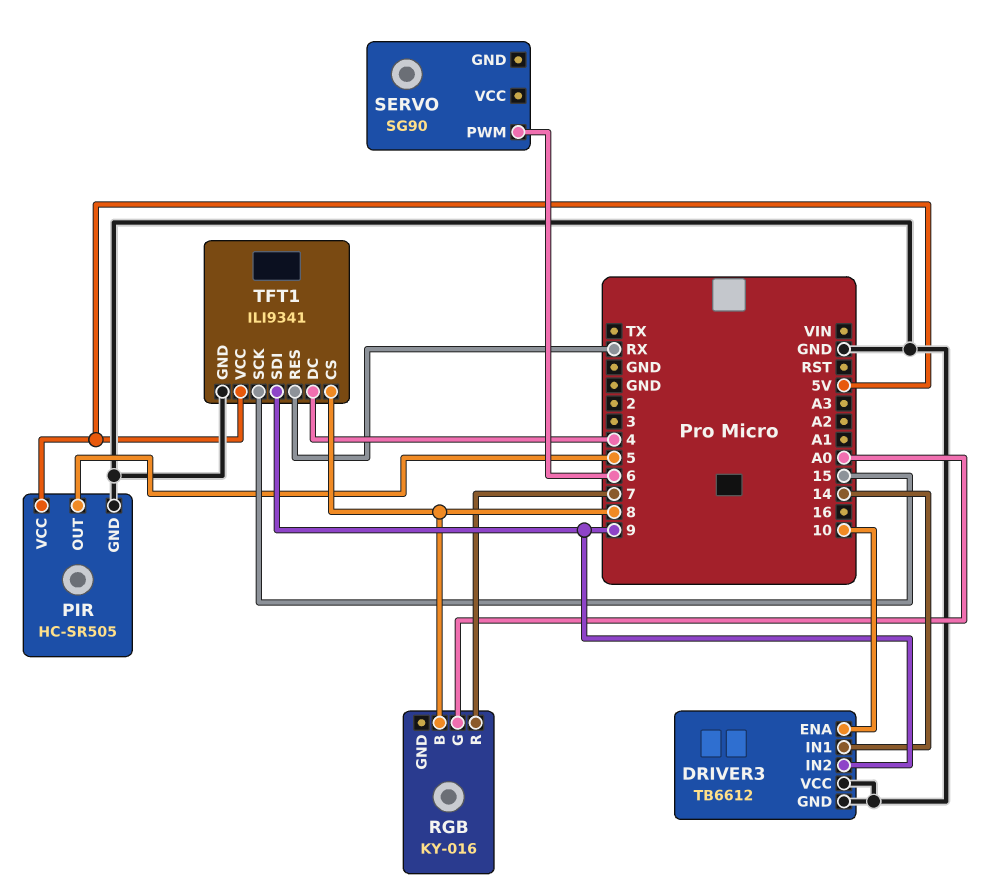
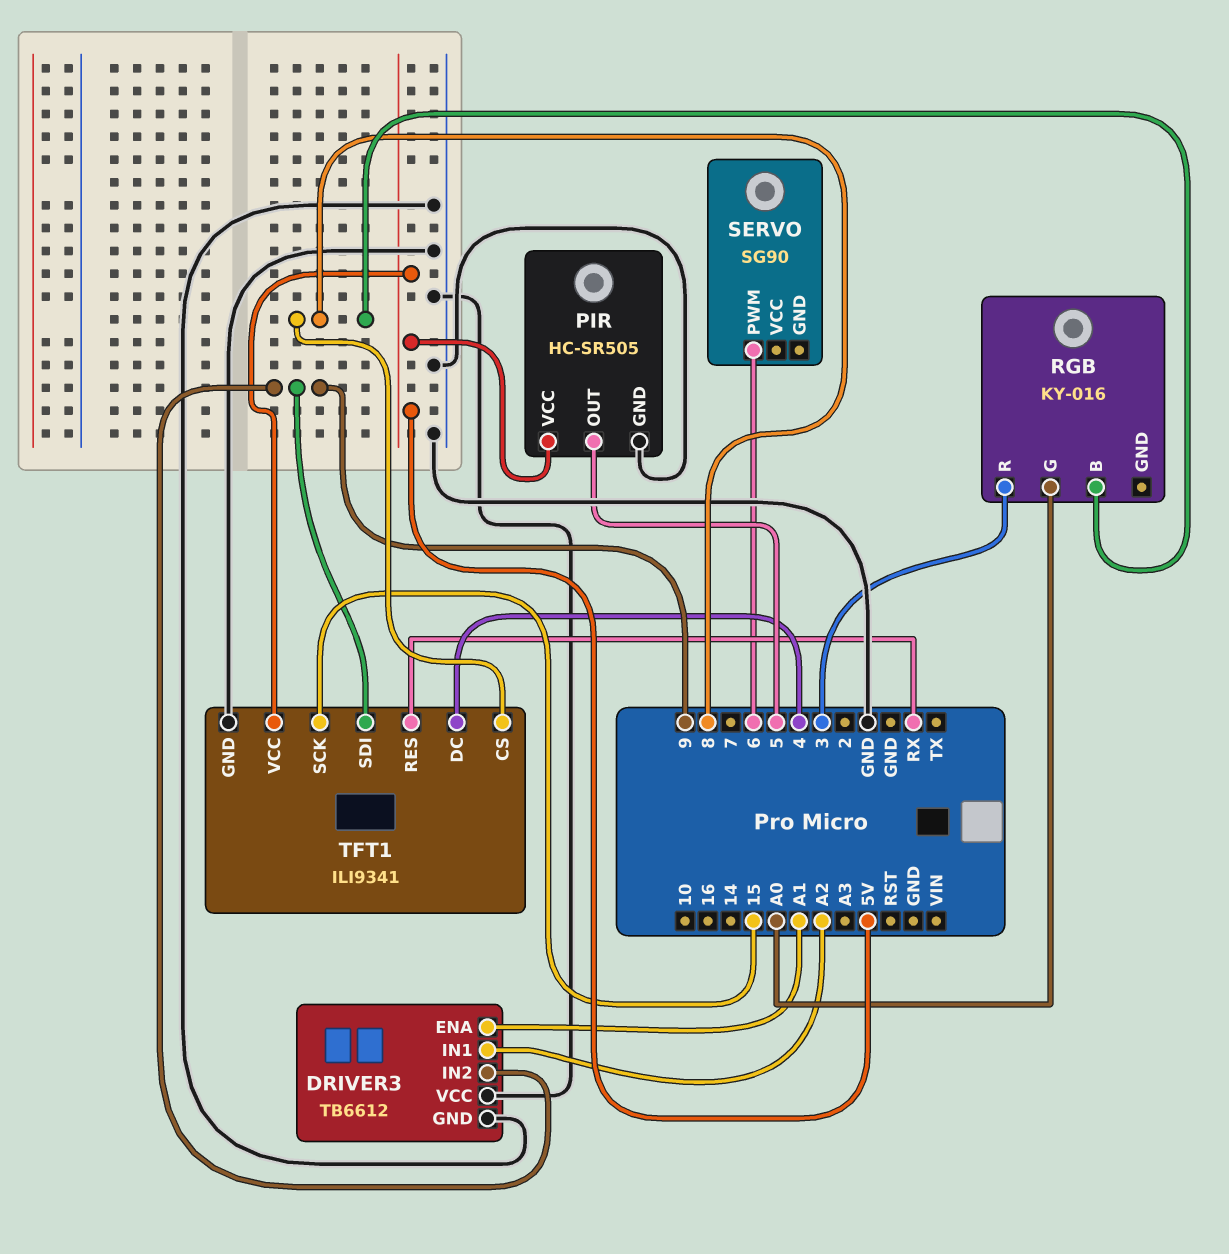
DRIVER3 pin ENA: 10 -> A1
DRIVER3 pin IN1: 14 -> A2
RGB pin R: 7 -> 3

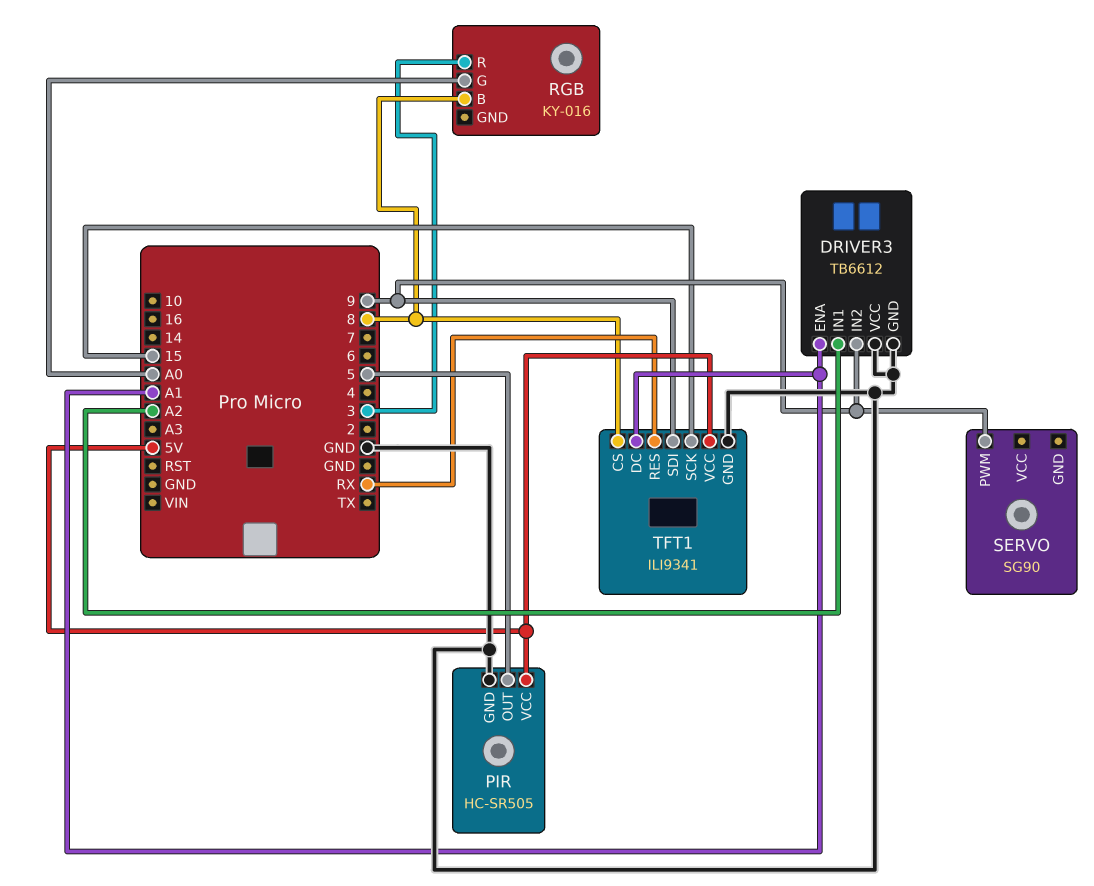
SERVO pin PWM: 6 -> 9
TFT1 pin DC: 4 -> A1

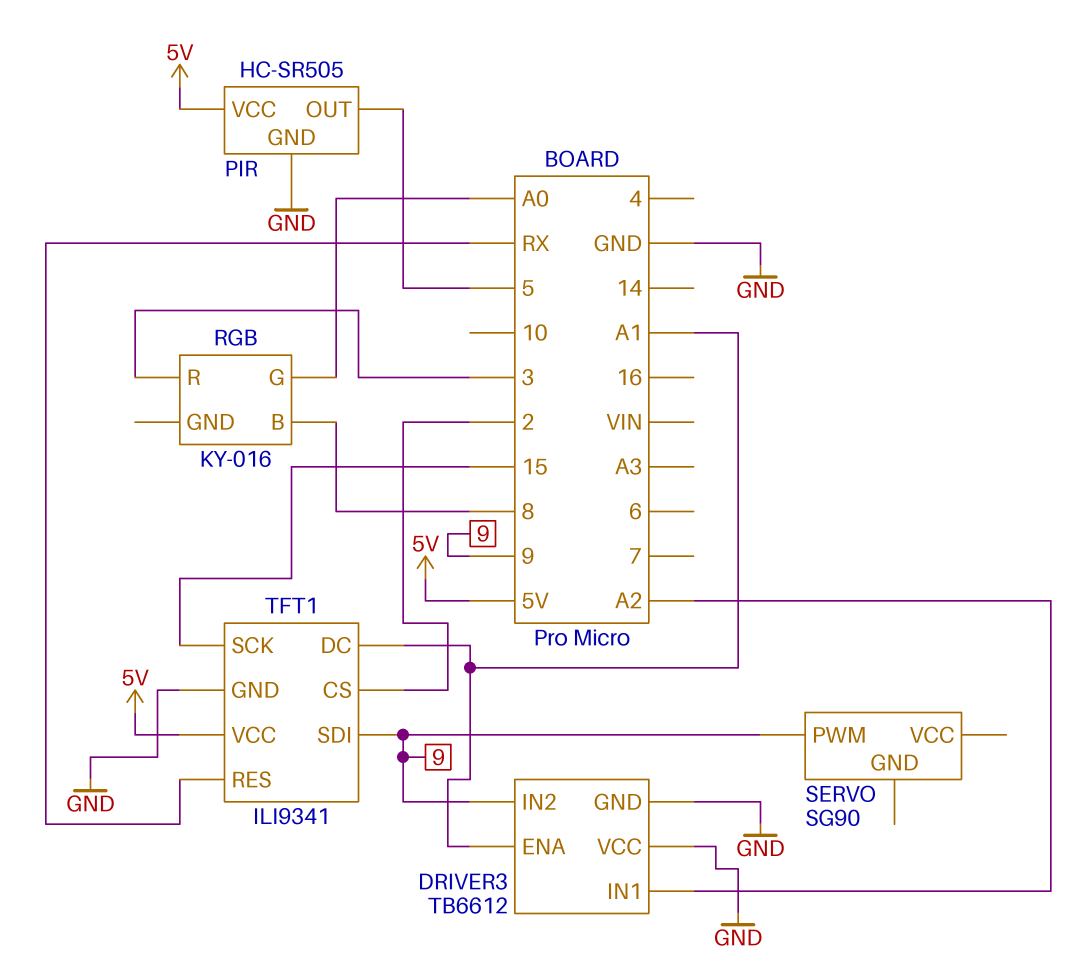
TFT1 pin CS: 8 -> 2

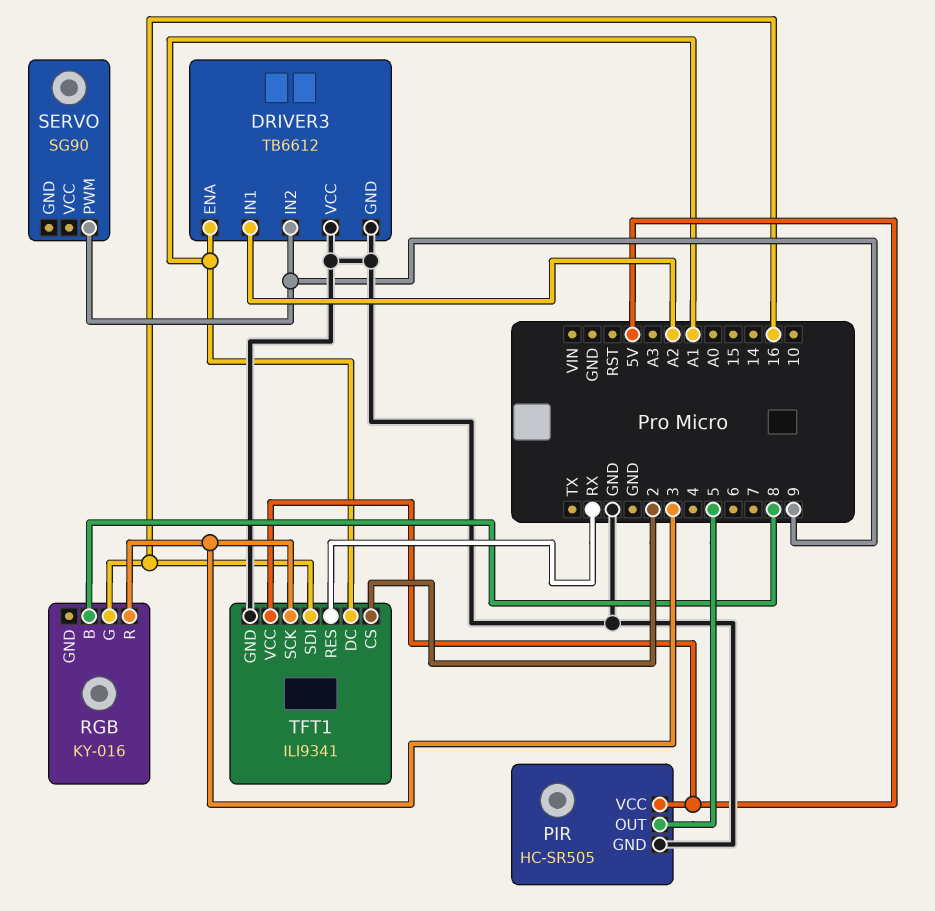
RGB pin G: A0 -> 16
TFT1 pin SCK: 15 -> 3
TFT1 pin SDI: 9 -> 16

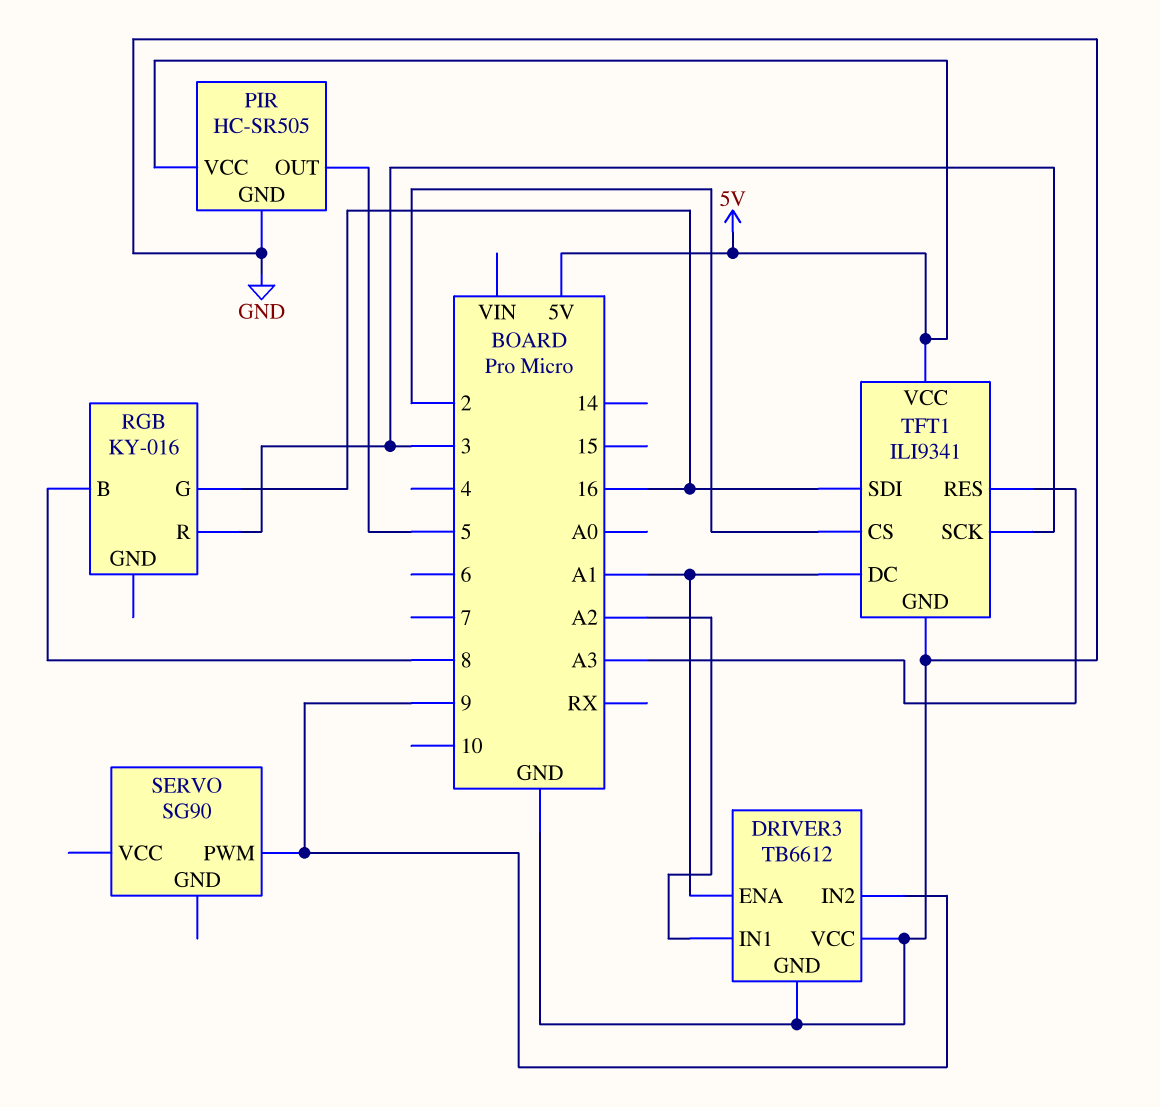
TFT1 pin RES: RX -> A3

